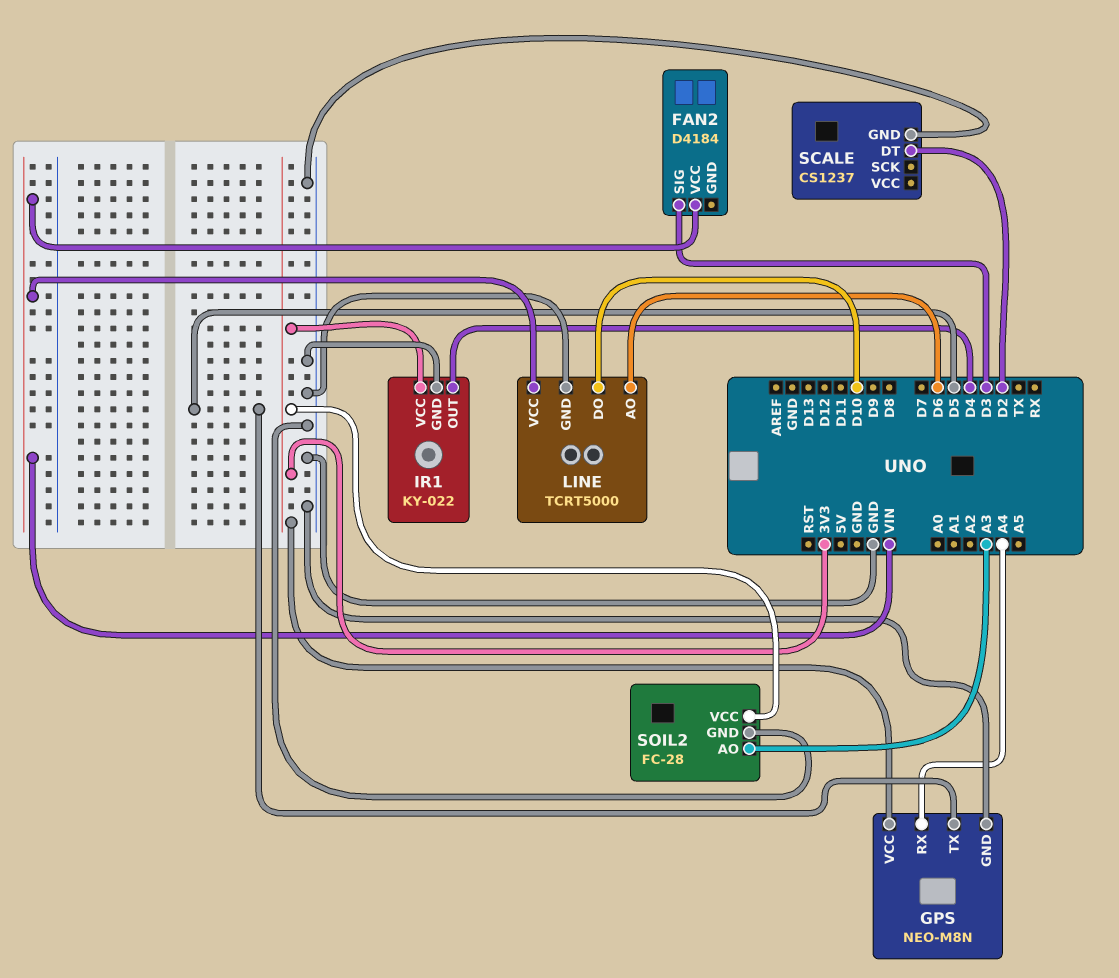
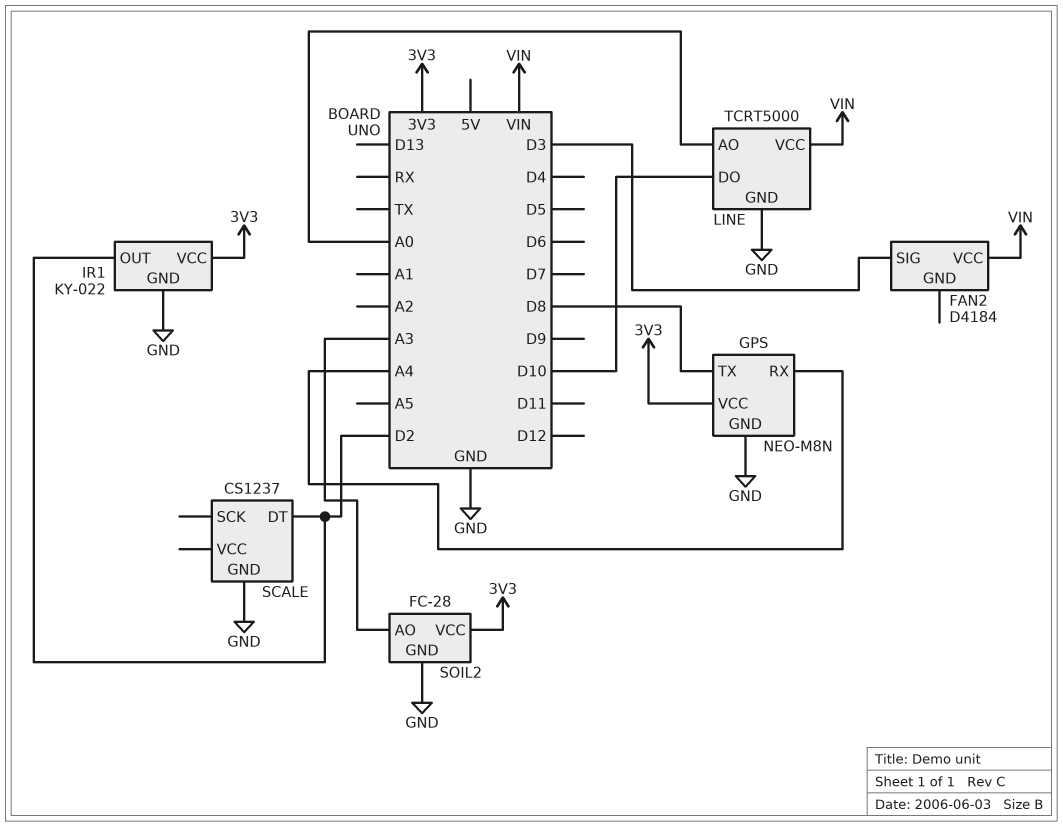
GPS pin TX: D5 -> D8
IR1 pin OUT: D4 -> D2
LINE pin AO: D6 -> A0

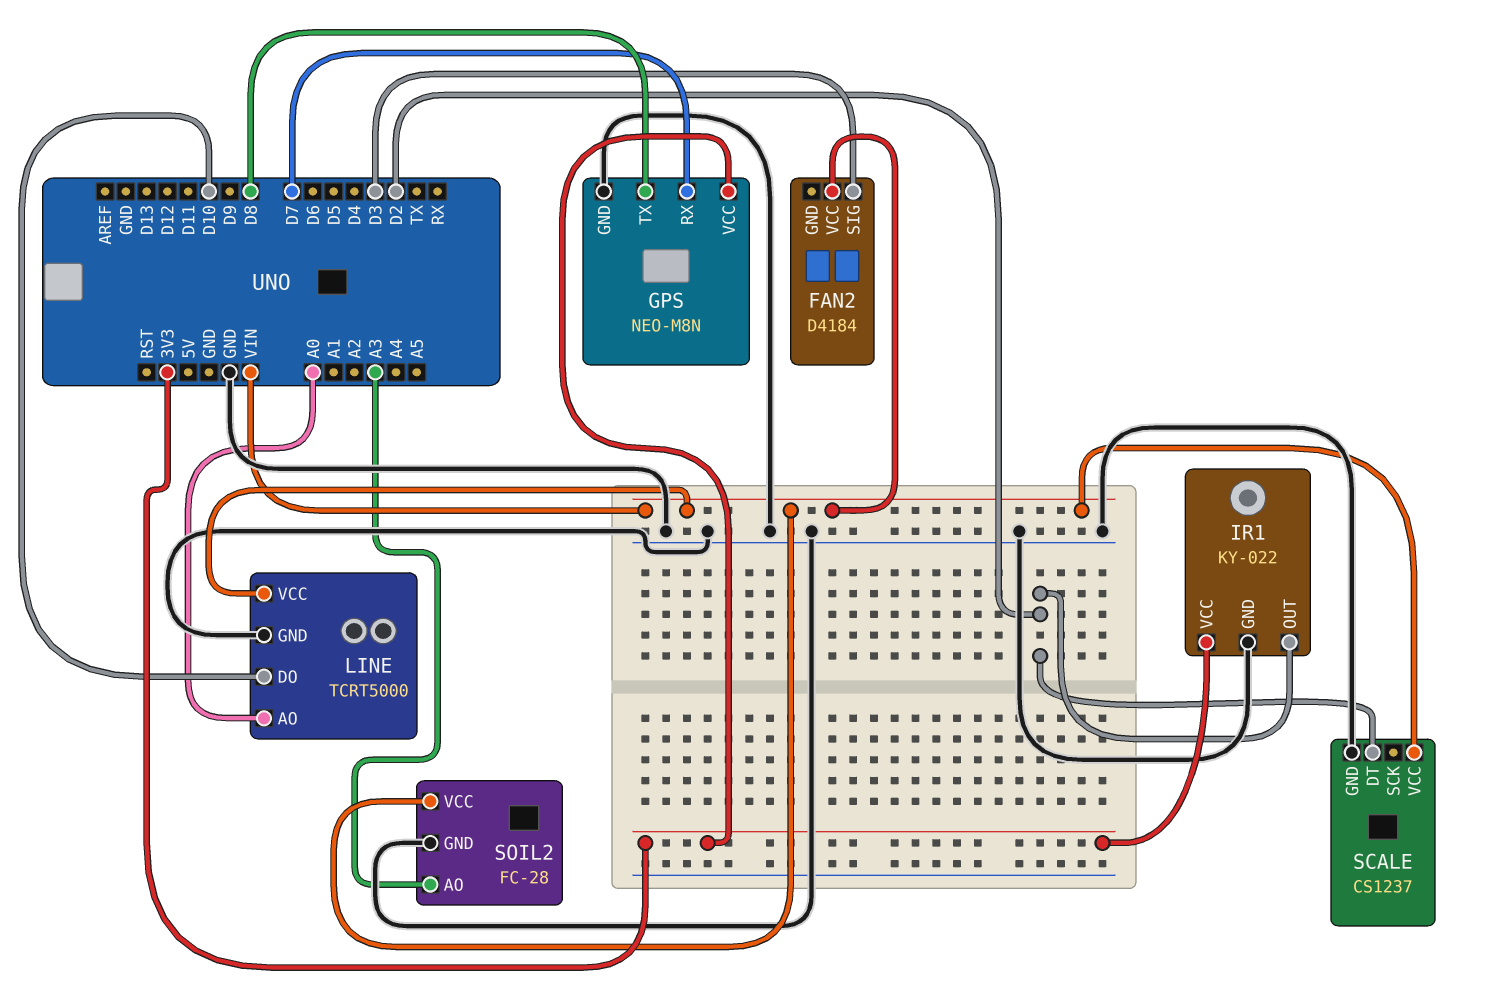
GPS pin RX: A4 -> D7
SCALE pin VCC: none -> VIN
SOIL2 pin VCC: 3V3 -> VIN

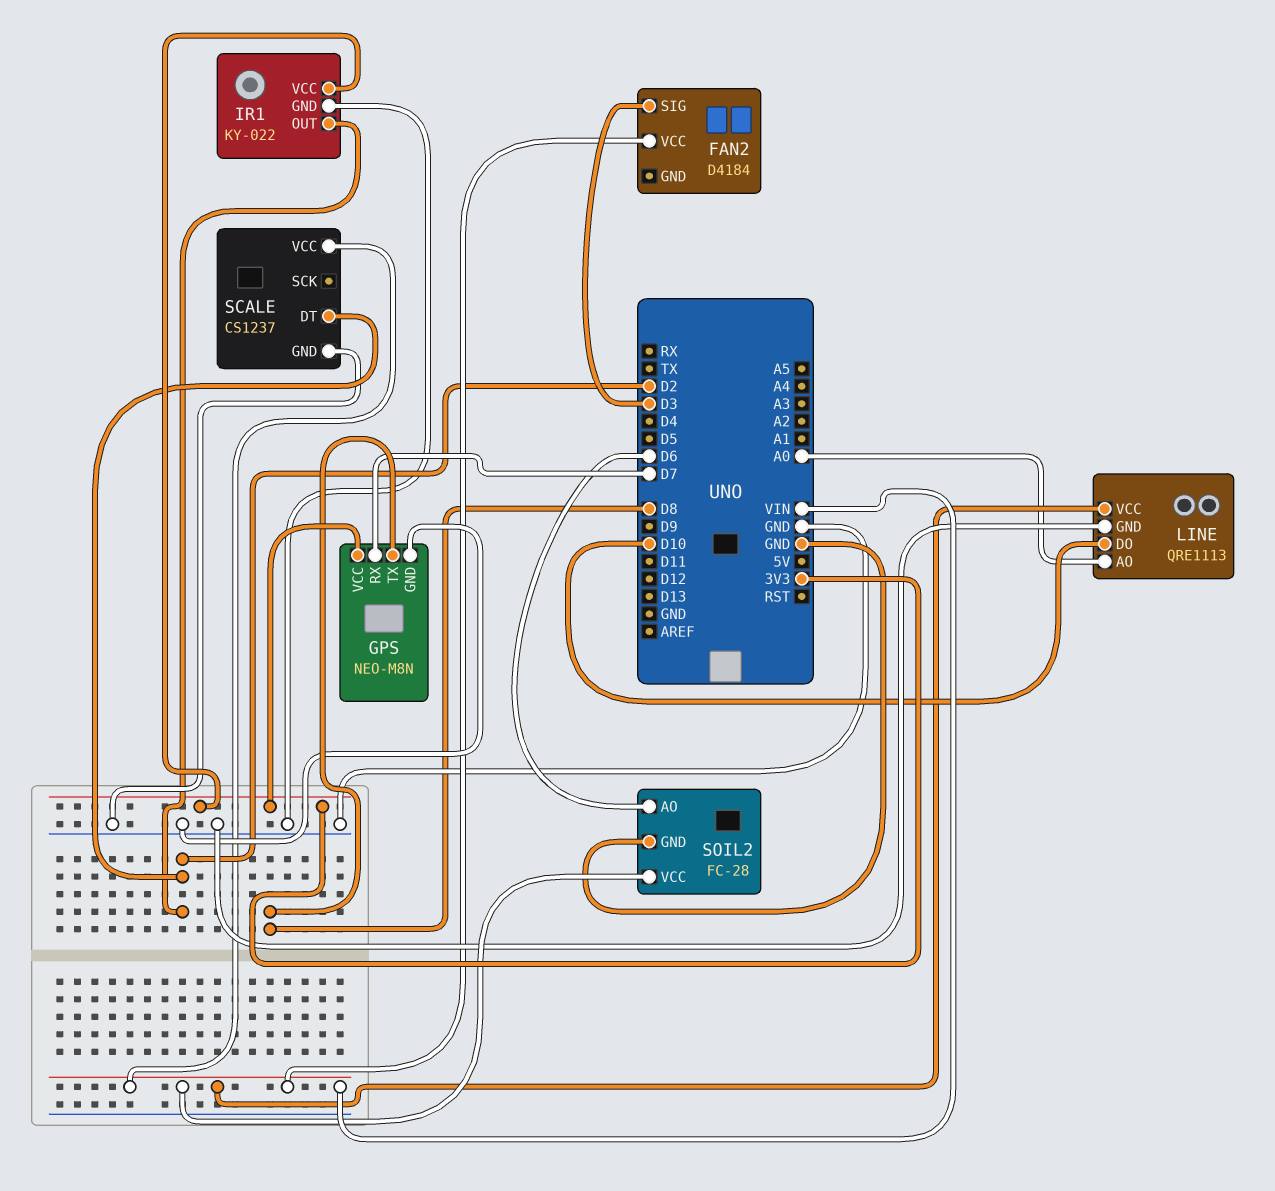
LINE: TCRT5000 -> QRE1113
SOIL2 pin AO: A3 -> D6

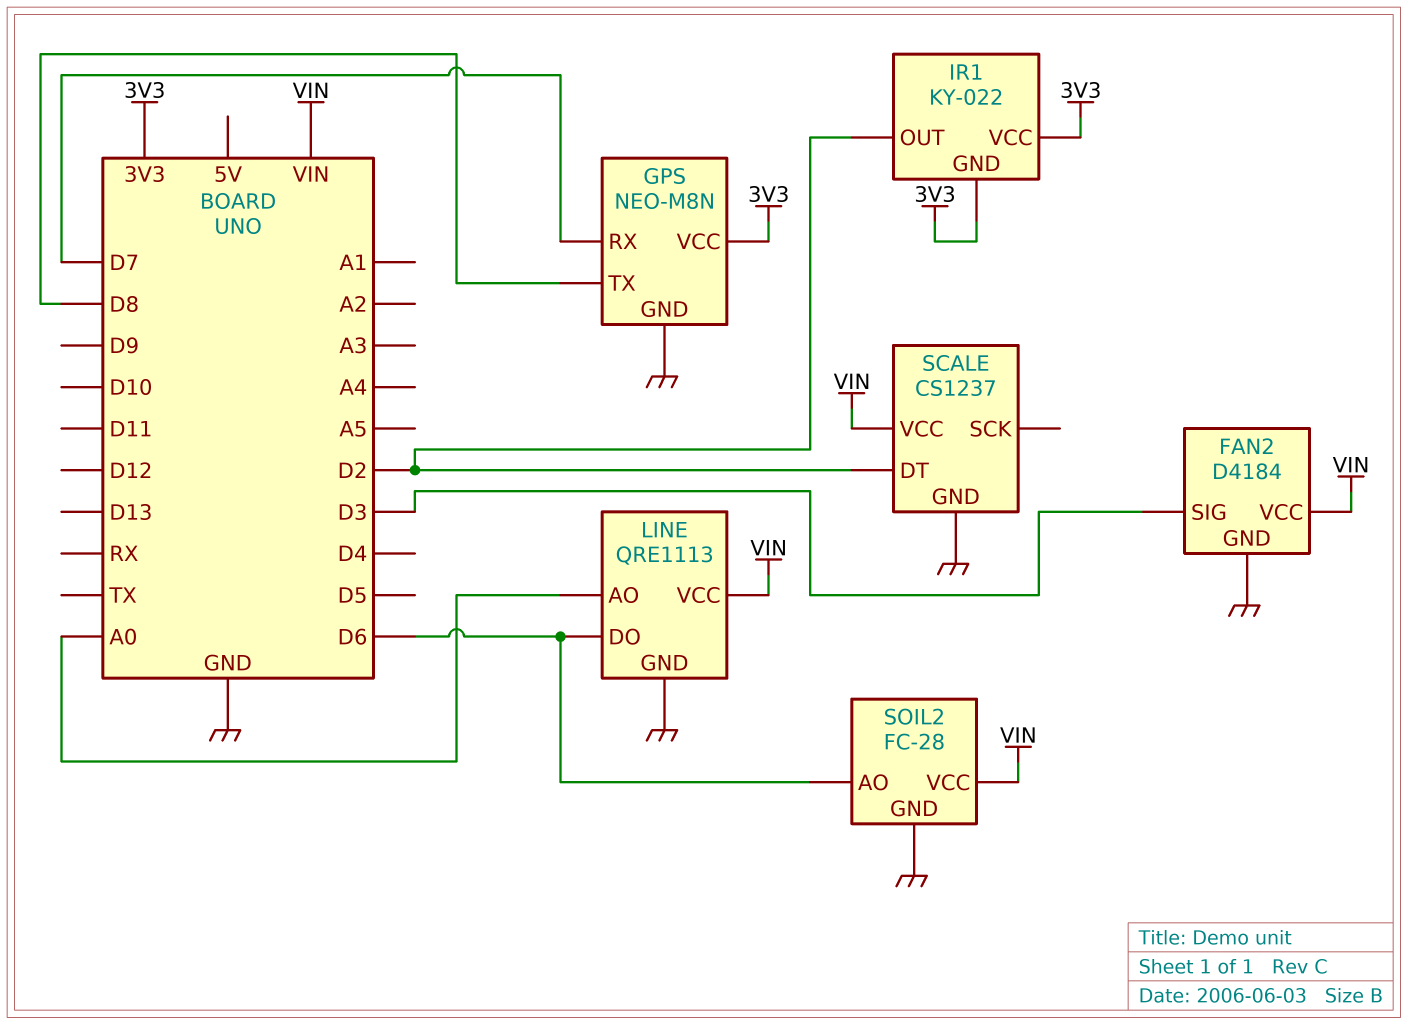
FAN2 pin GND: none -> GND
IR1 pin GND: GND -> 3V3
LINE pin DO: D10 -> D6

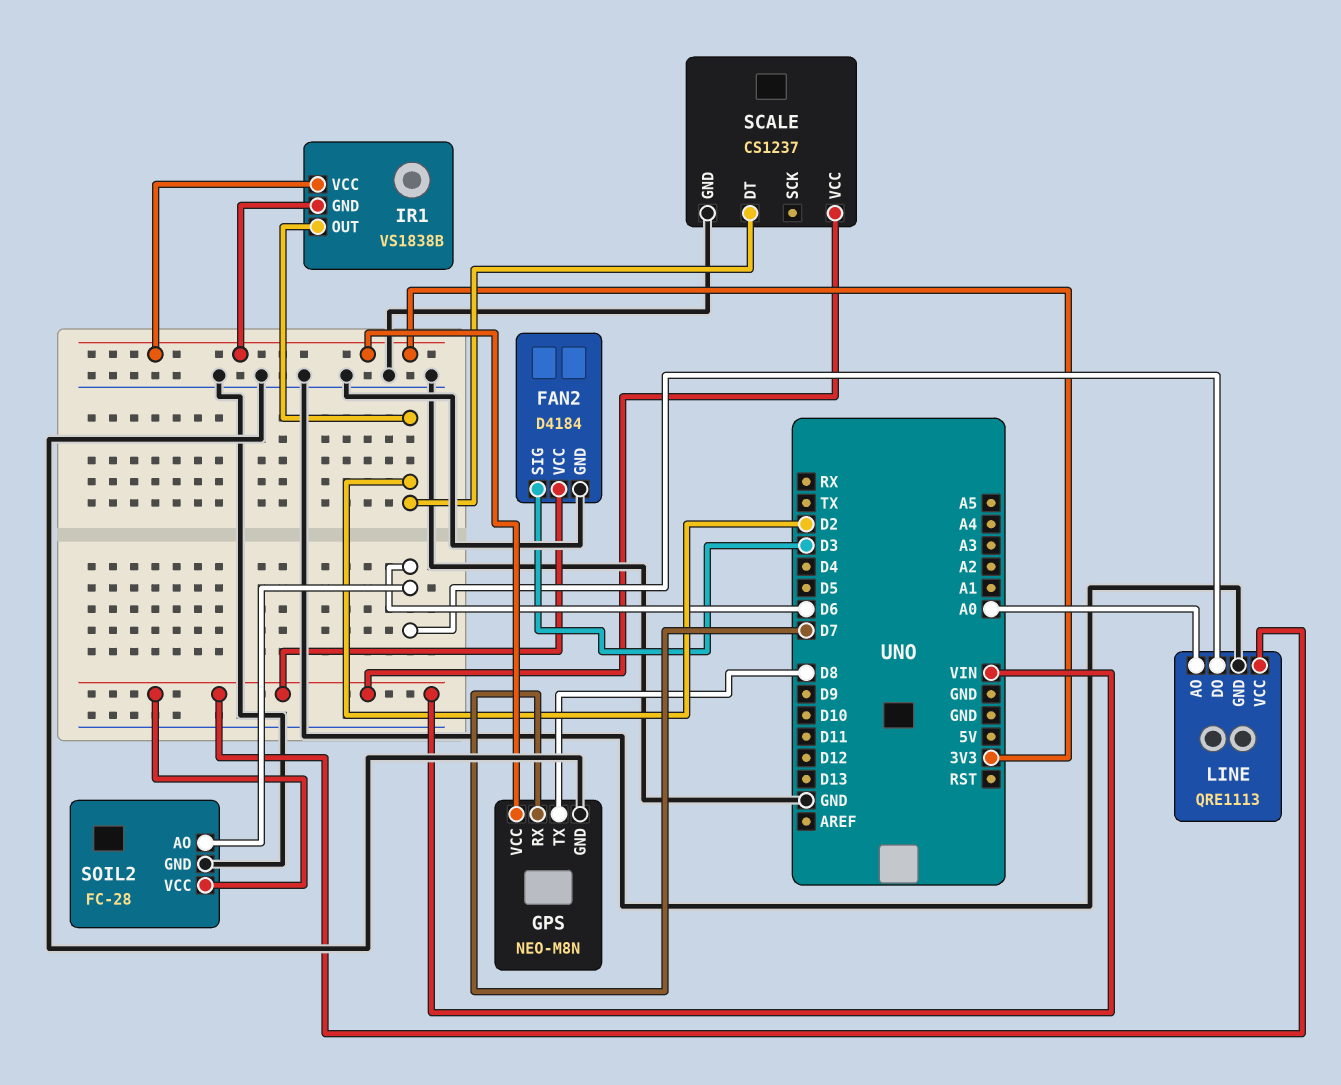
IR1: KY-022 -> VS1838B

